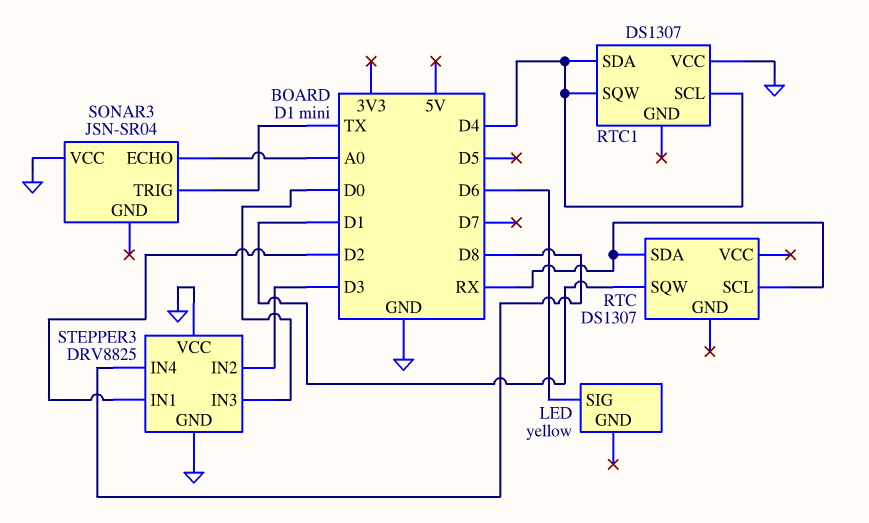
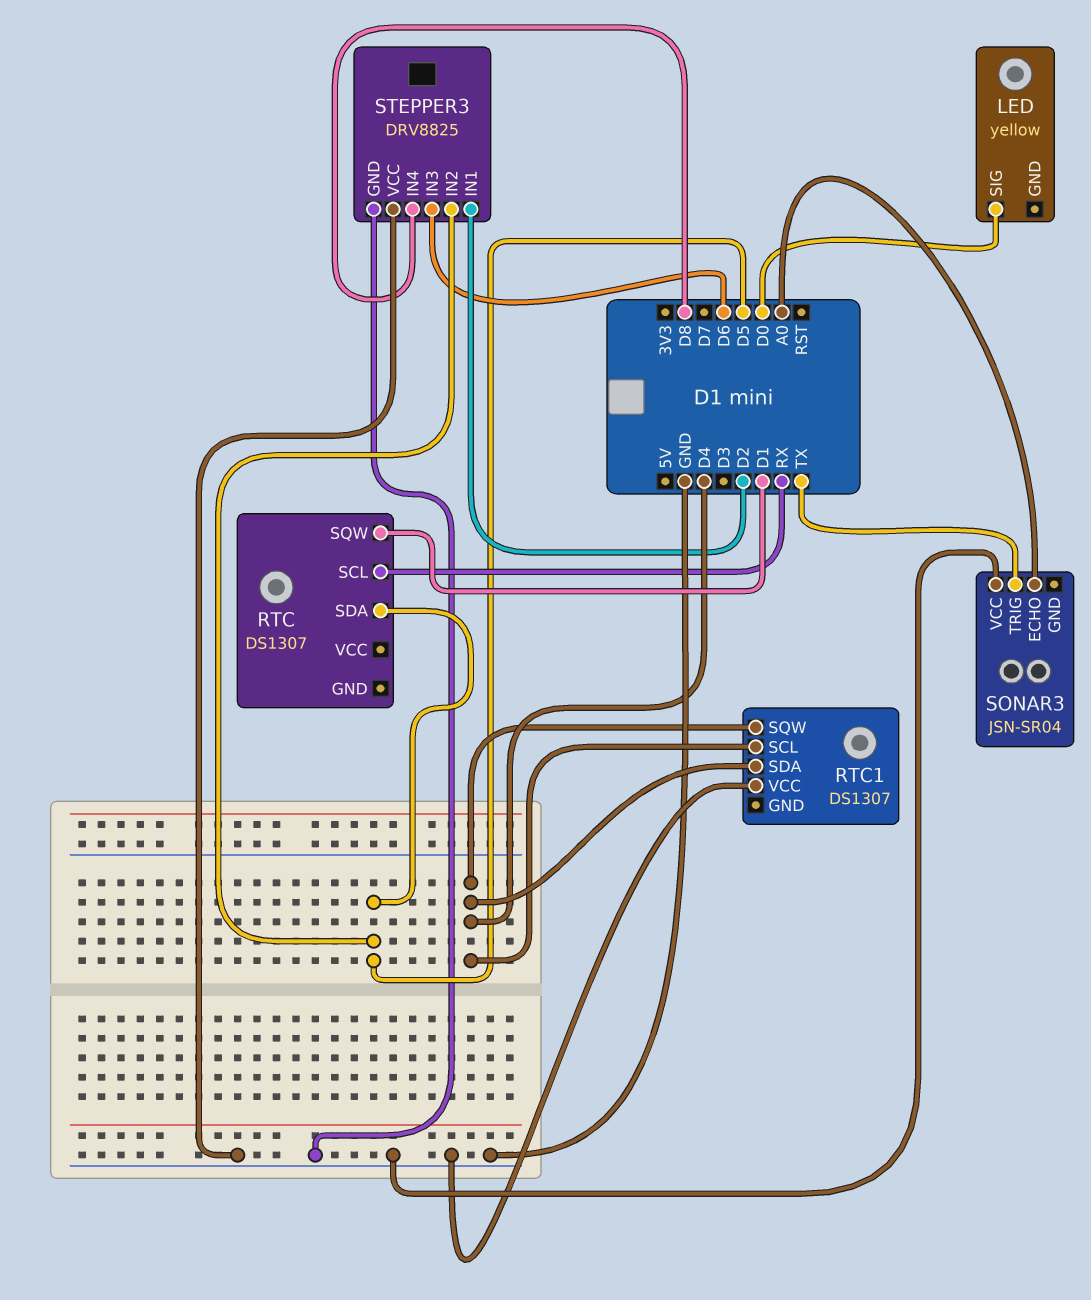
LED pin SIG: D6 -> D0
RTC pin SDA: RX -> D5
STEPPER3 pin IN2: D3 -> D5
STEPPER3 pin IN3: D0 -> D6

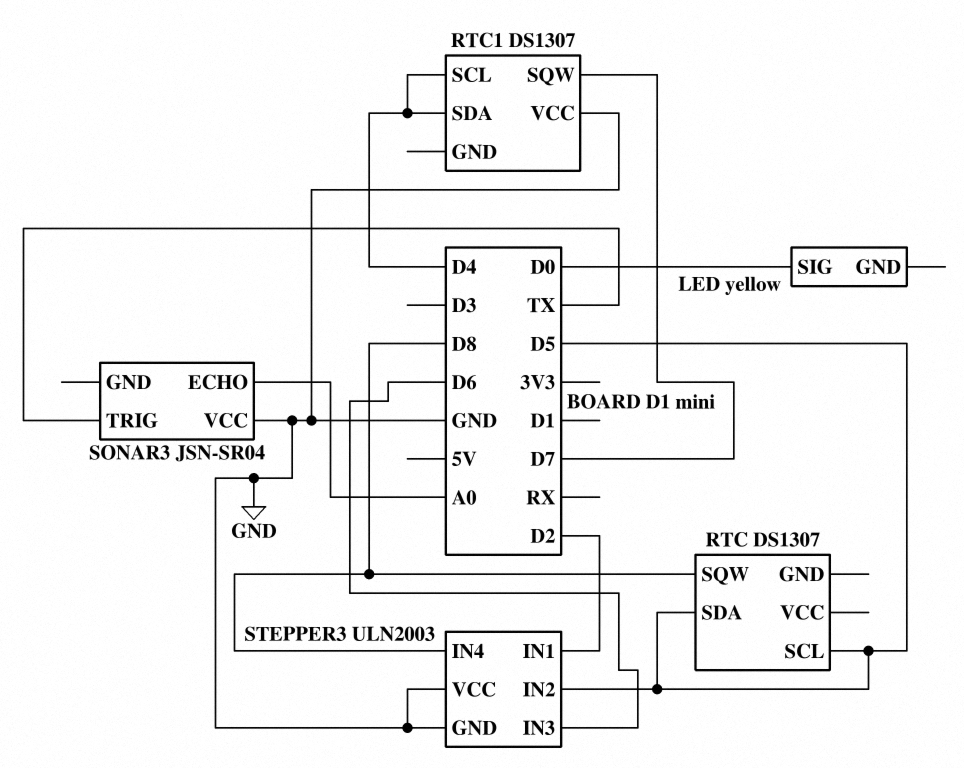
RTC pin SCL: RX -> D5
RTC pin SQW: D1 -> D8
RTC1 pin SQW: D4 -> D7
STEPPER3: DRV8825 -> ULN2003

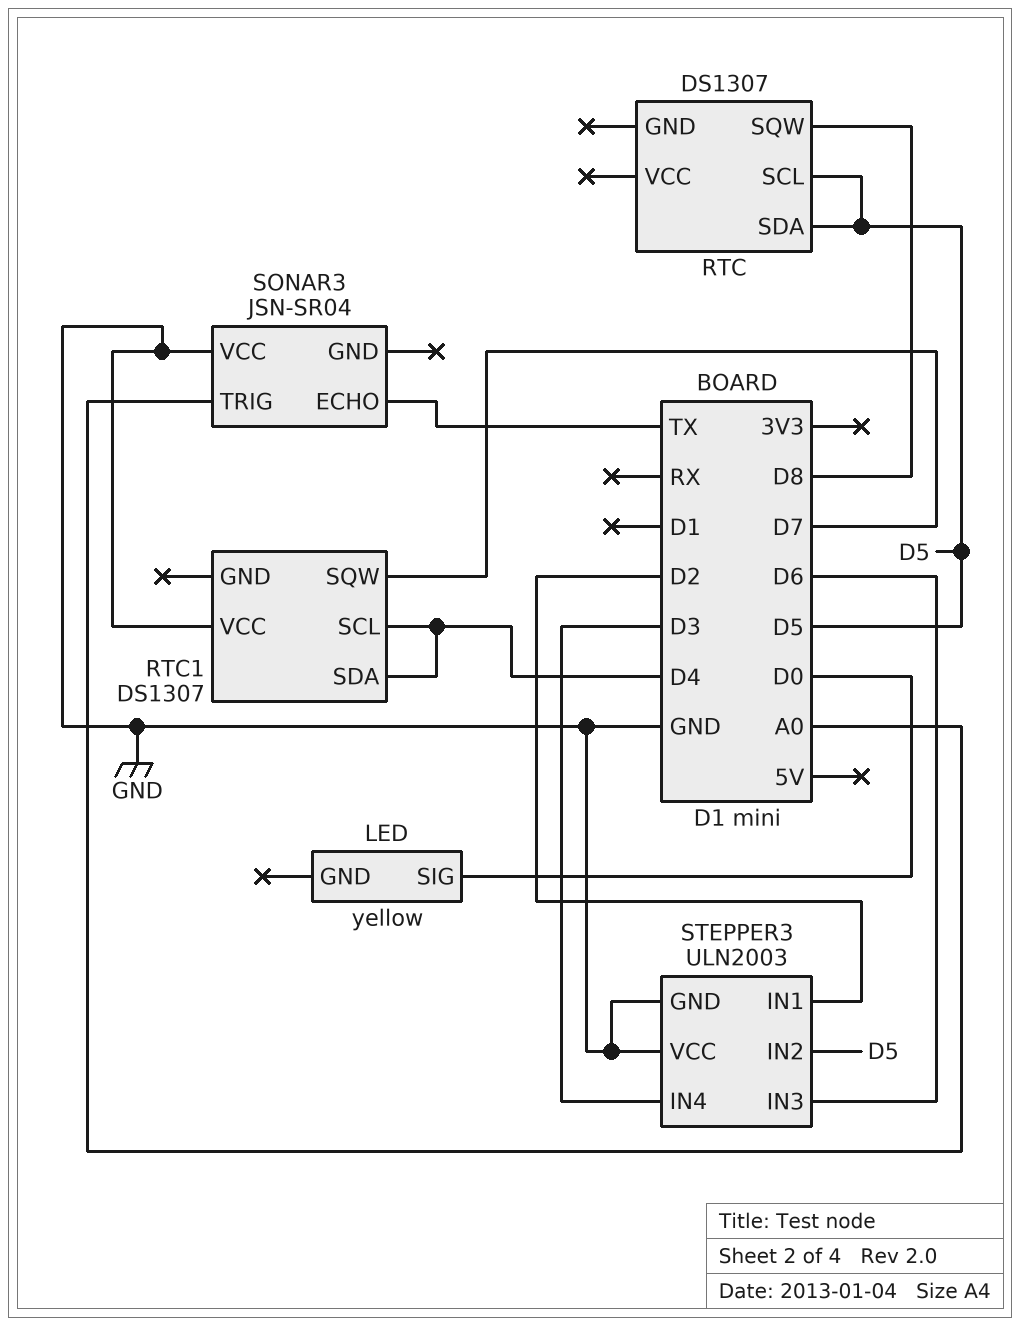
SONAR3 pin ECHO: A0 -> TX
SONAR3 pin TRIG: TX -> A0
STEPPER3 pin IN4: D8 -> D3

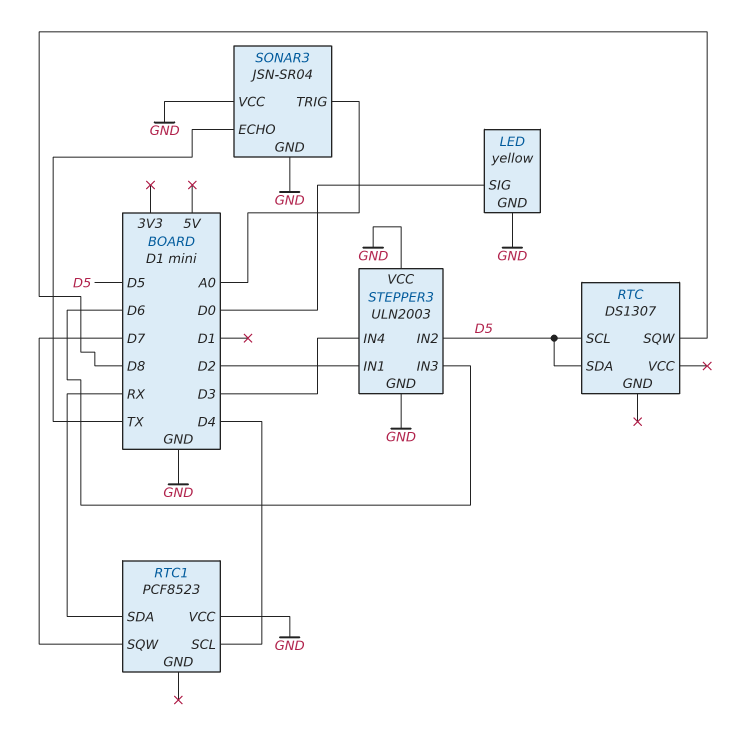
LED pin GND: none -> GND
RTC1: DS1307 -> PCF8523
RTC1 pin SDA: D4 -> RX
SONAR3 pin GND: none -> GND

